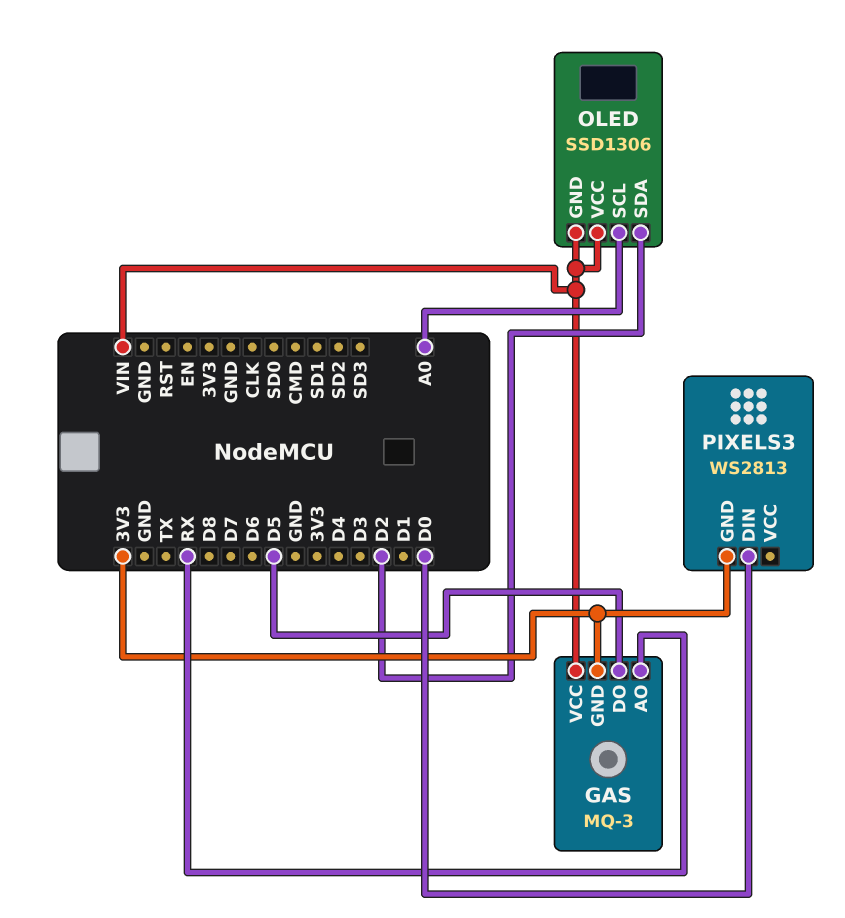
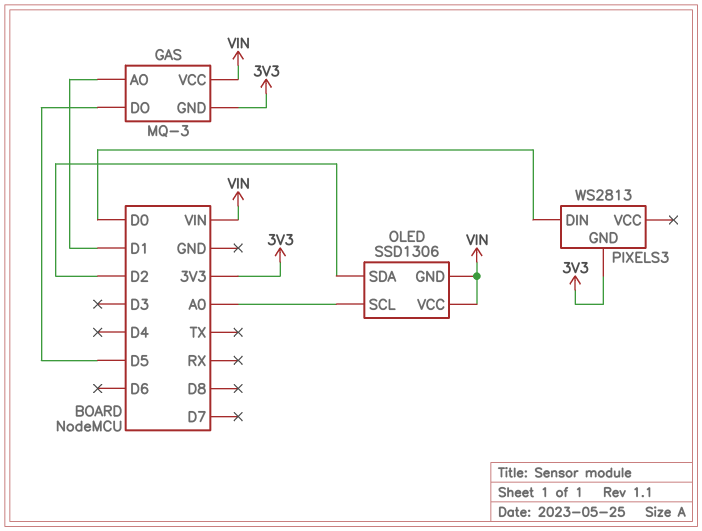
GAS pin AO: RX -> D1

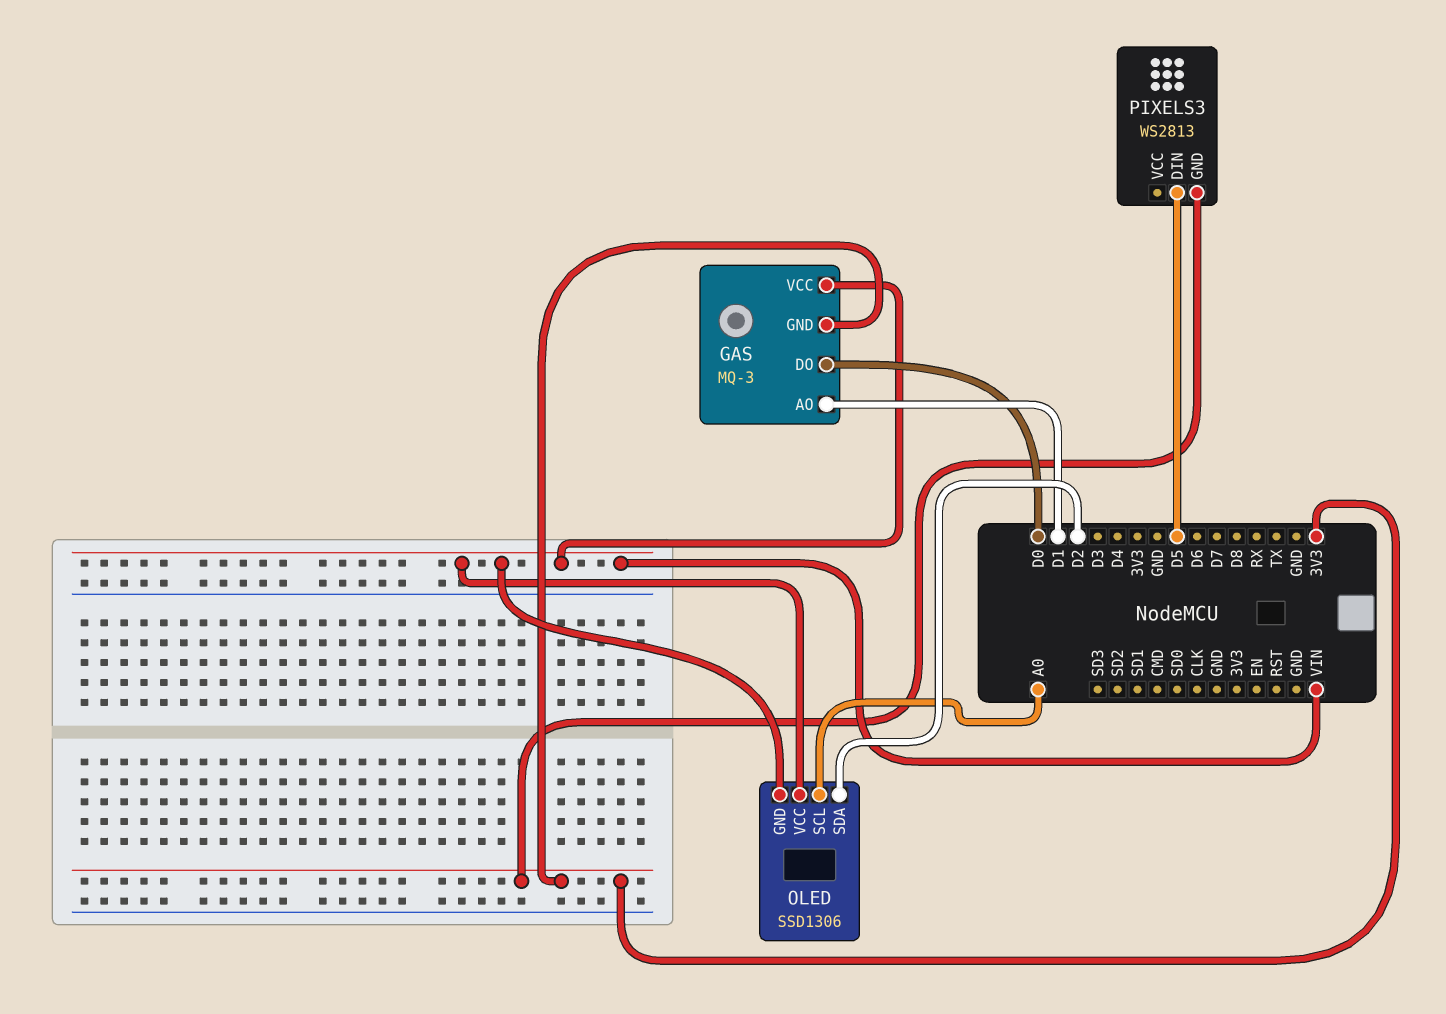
GAS pin DO: D5 -> D0
PIXELS3 pin DIN: D0 -> D5

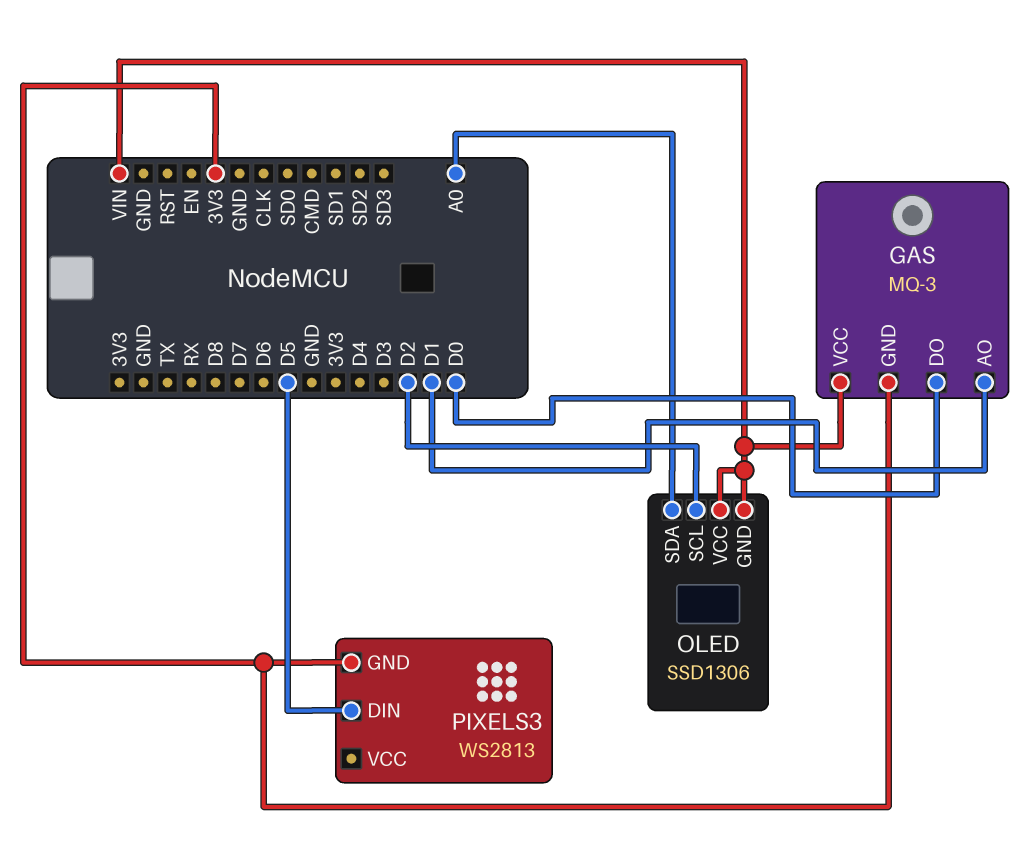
OLED pin SCL: A0 -> D2
OLED pin SDA: D2 -> A0

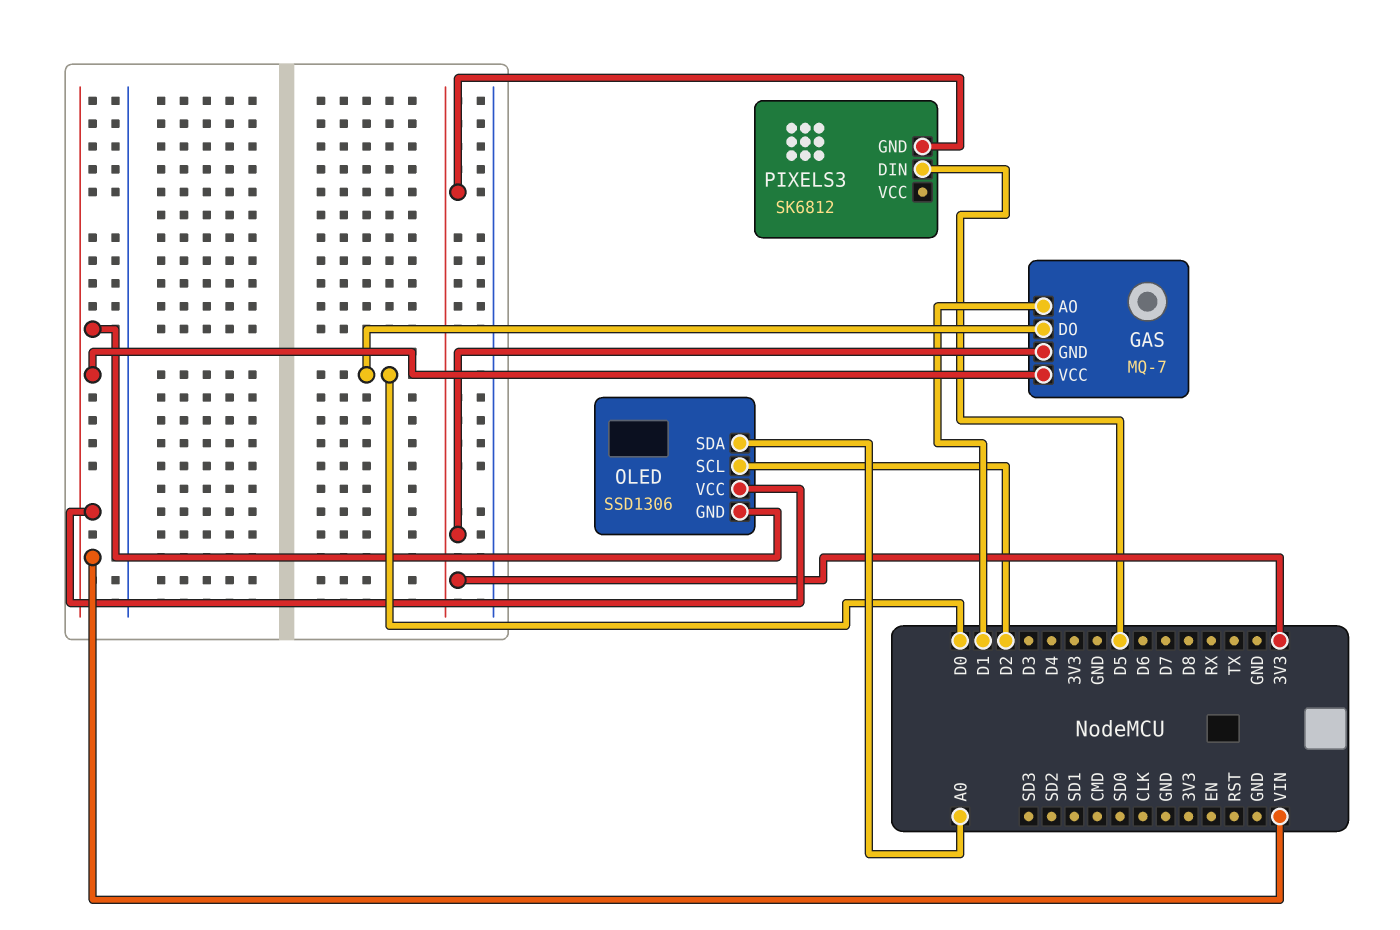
GAS: MQ-3 -> MQ-7
PIXELS3: WS2813 -> SK6812

